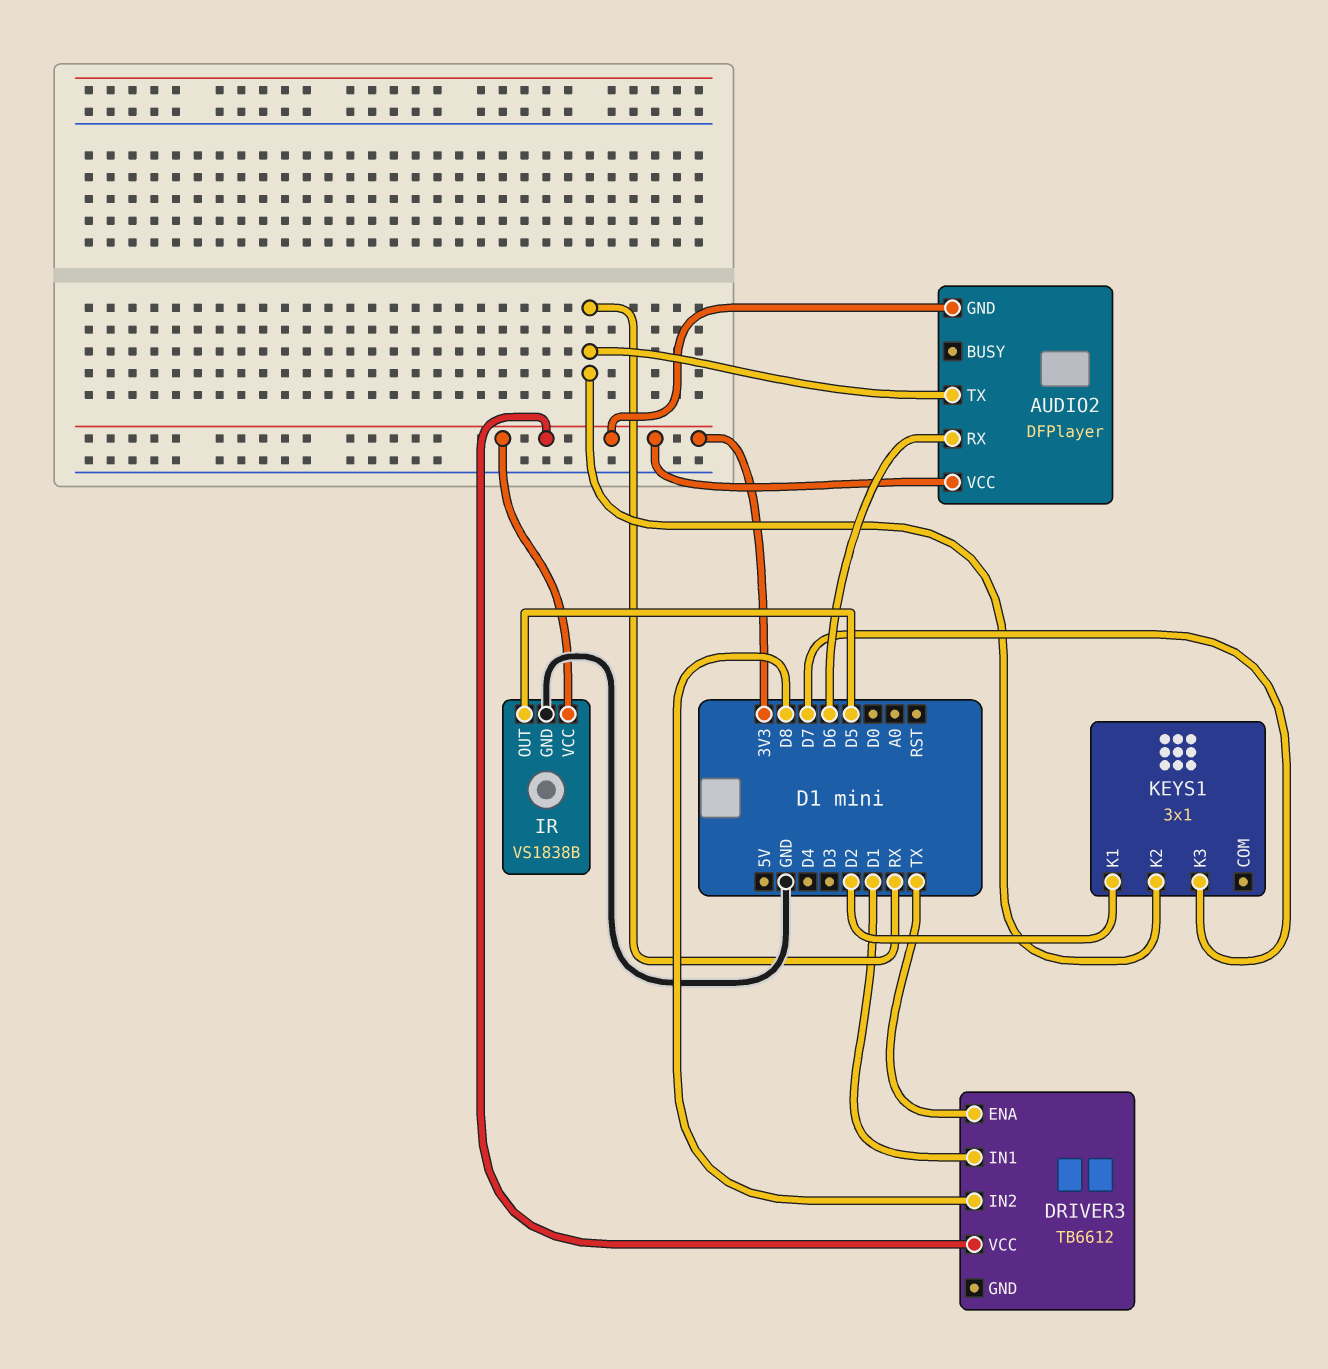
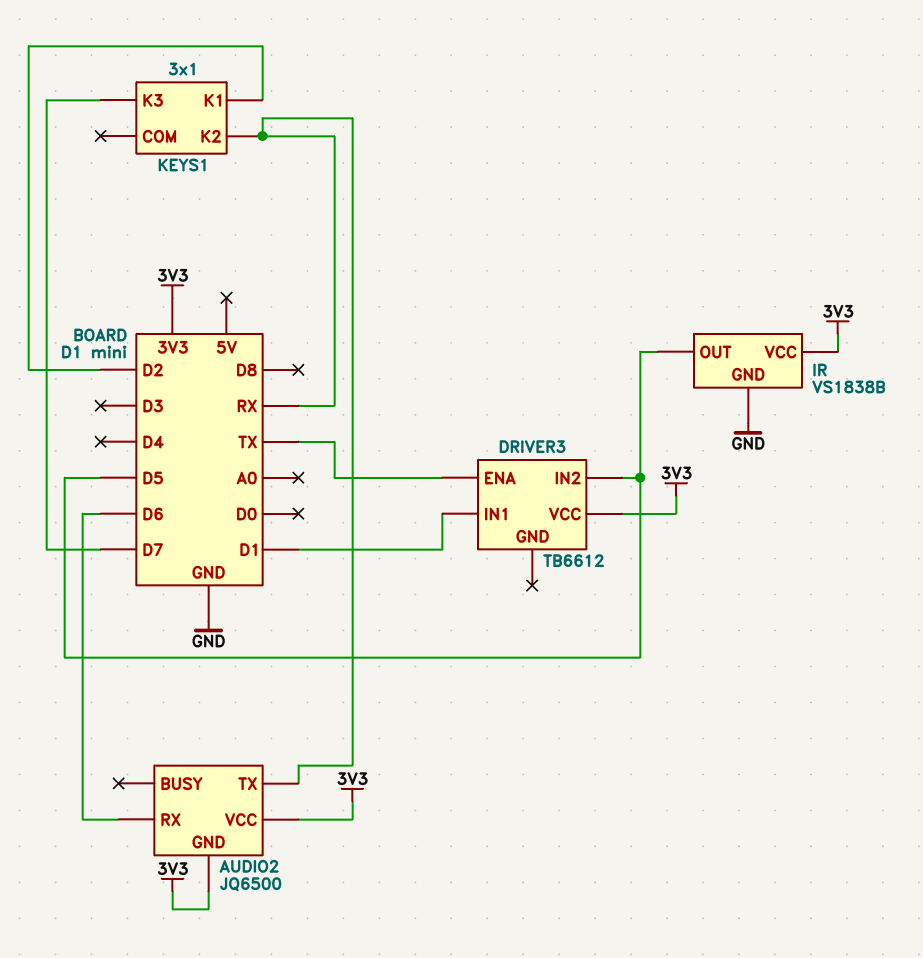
AUDIO2: DFPlayer -> JQ6500
DRIVER3 pin IN2: D8 -> D5

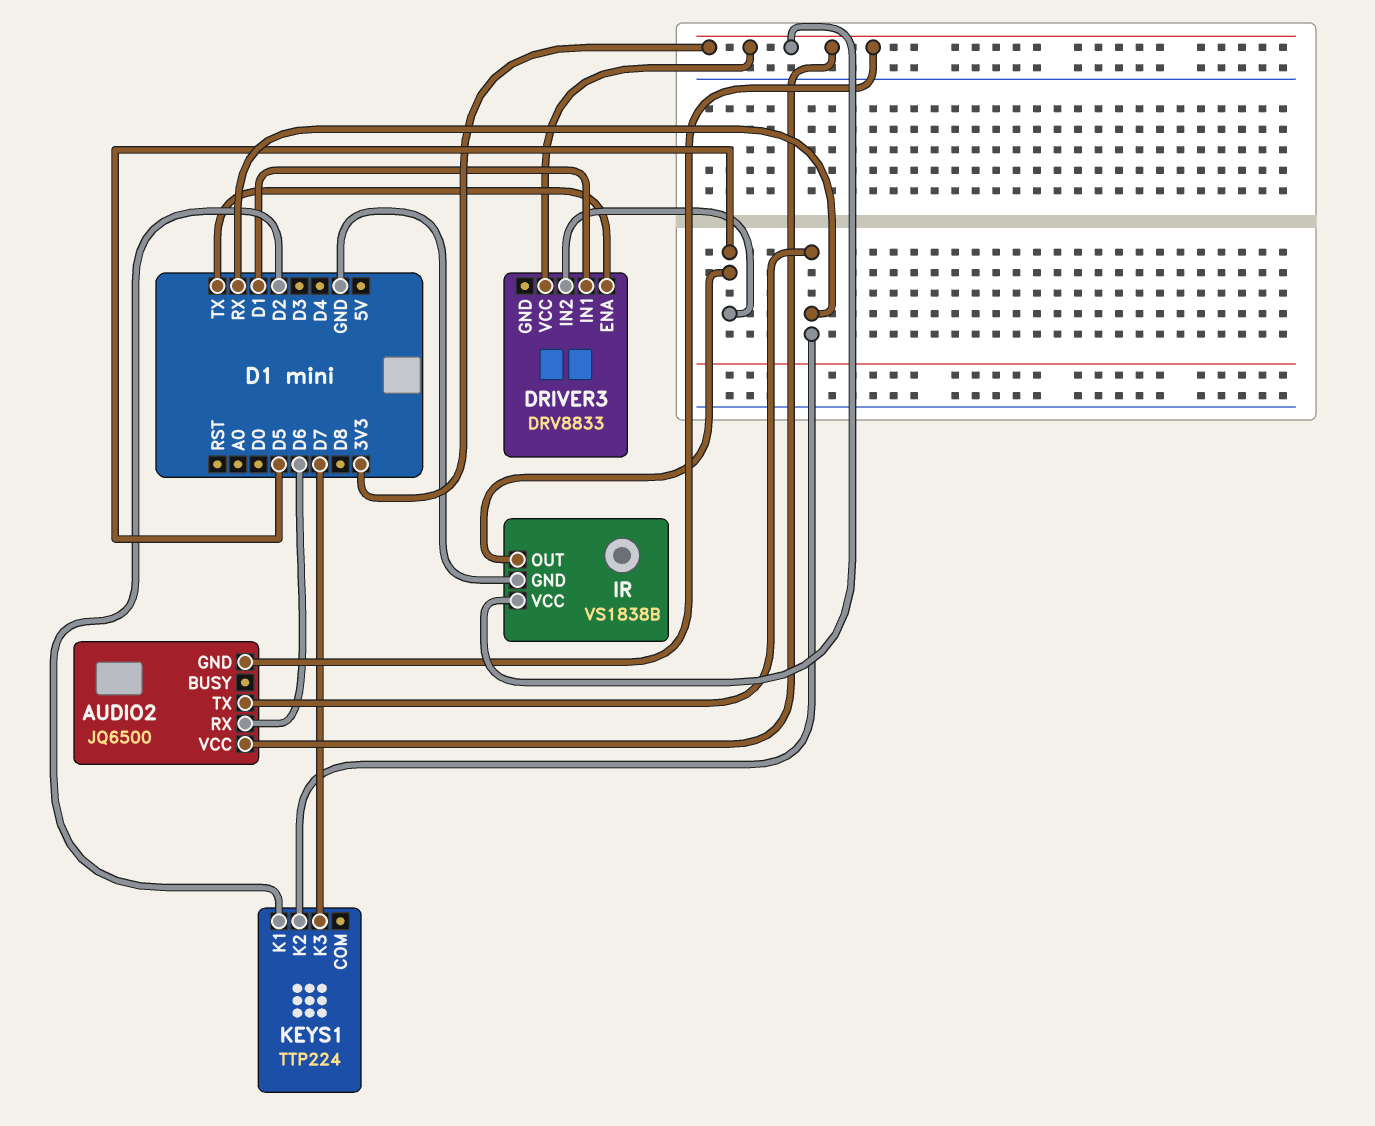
DRIVER3: TB6612 -> DRV8833
KEYS1: 3x1 -> TTP224

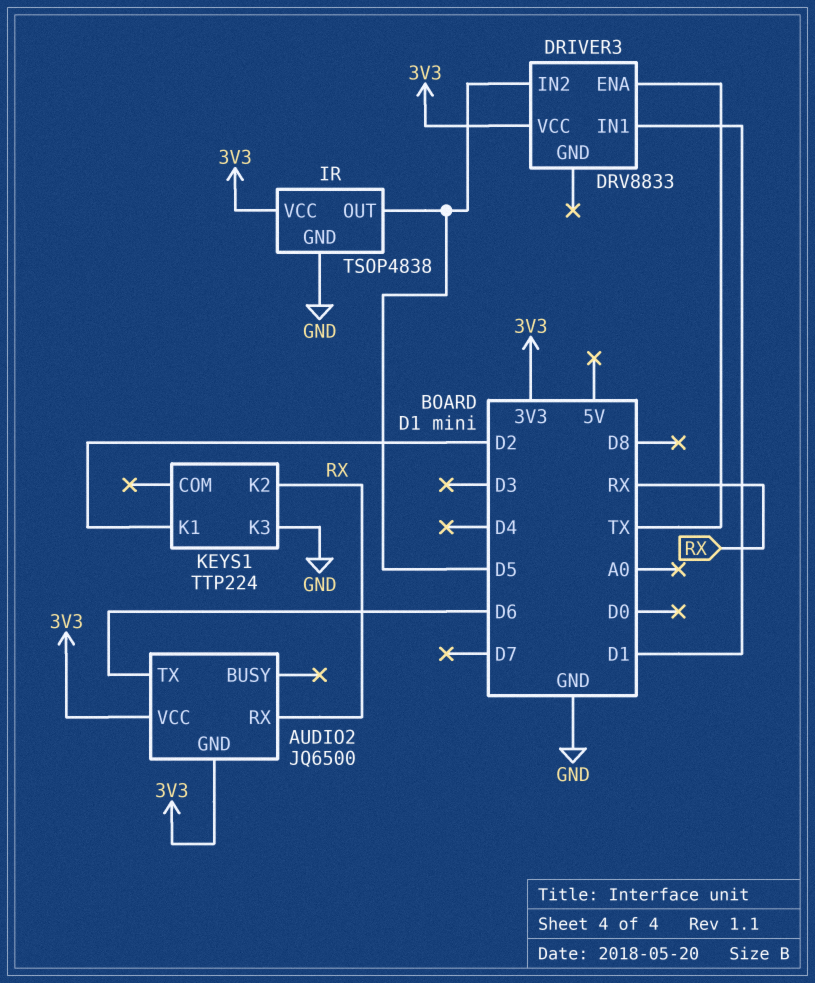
AUDIO2 pin RX: D6 -> RX
AUDIO2 pin TX: RX -> D6
IR: VS1838B -> TSOP4838
KEYS1 pin K3: D7 -> GND

